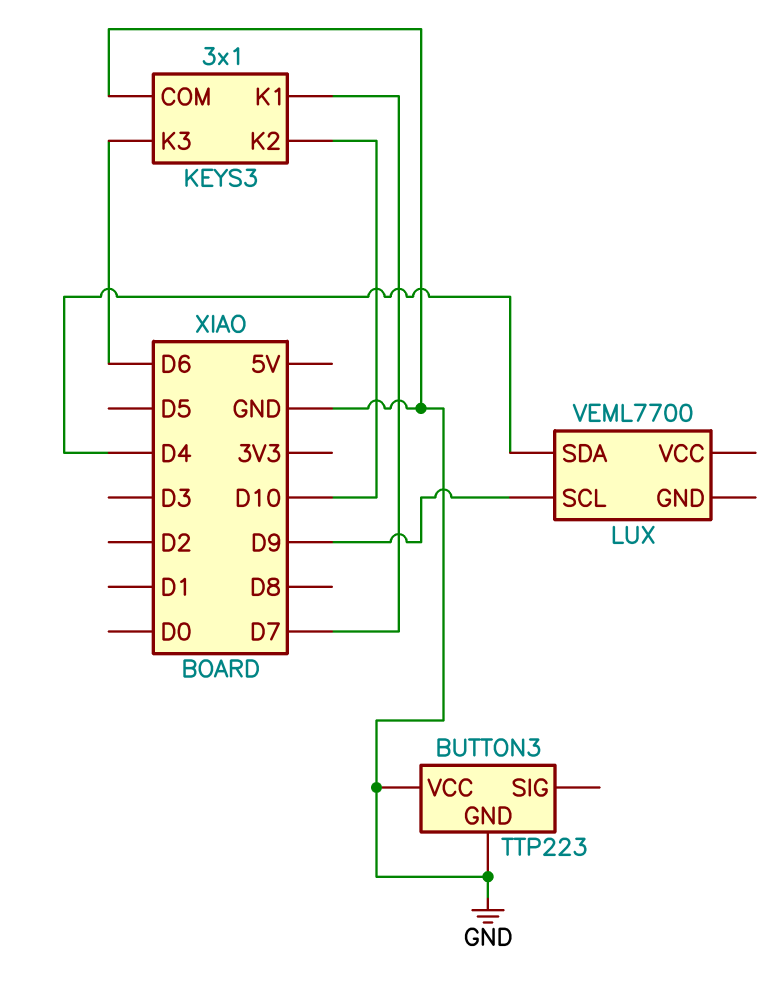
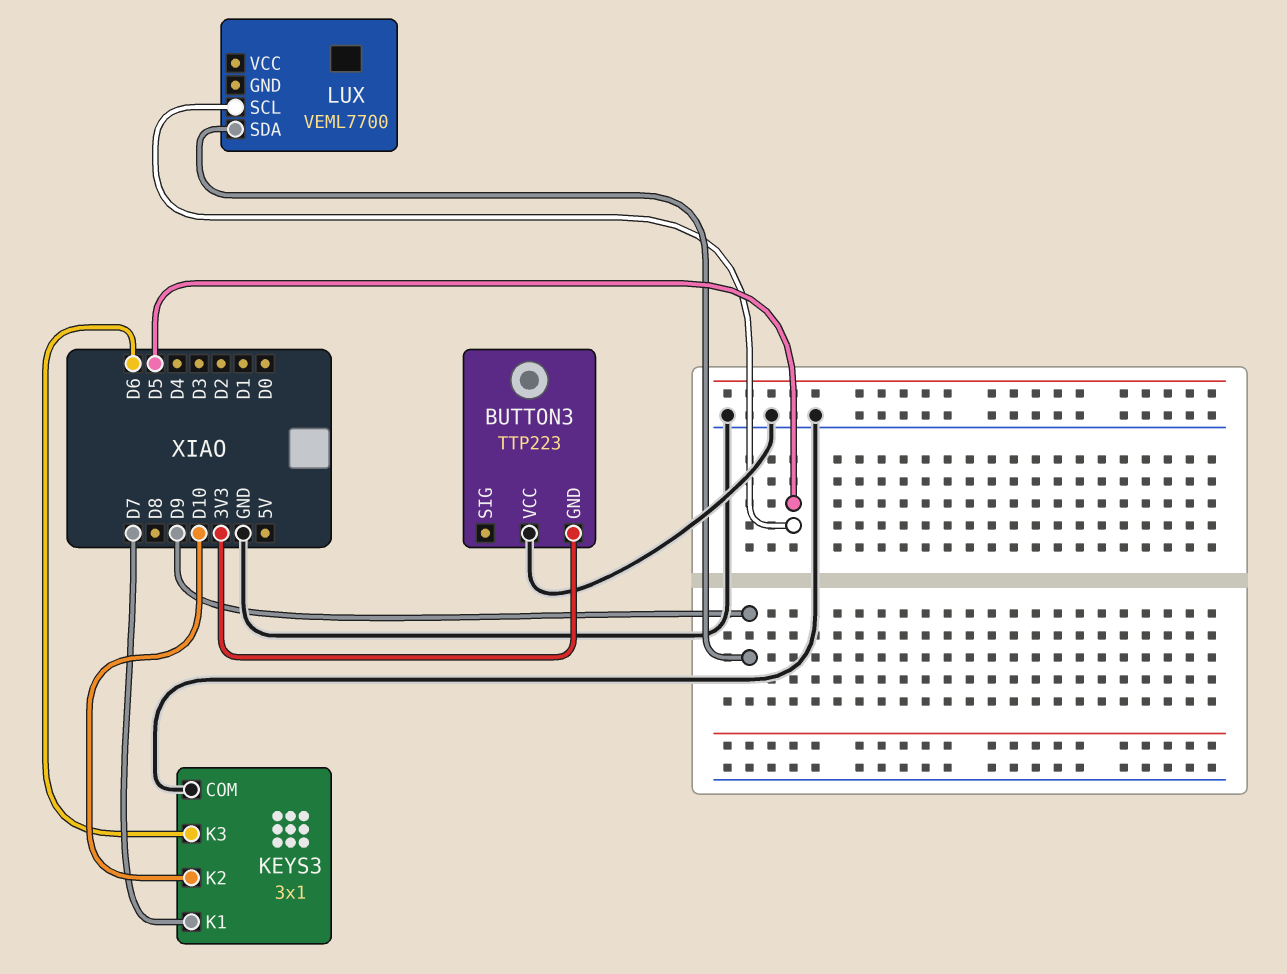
BUTTON3 pin GND: GND -> 3V3
LUX pin SCL: D9 -> D5
LUX pin SDA: D4 -> D9

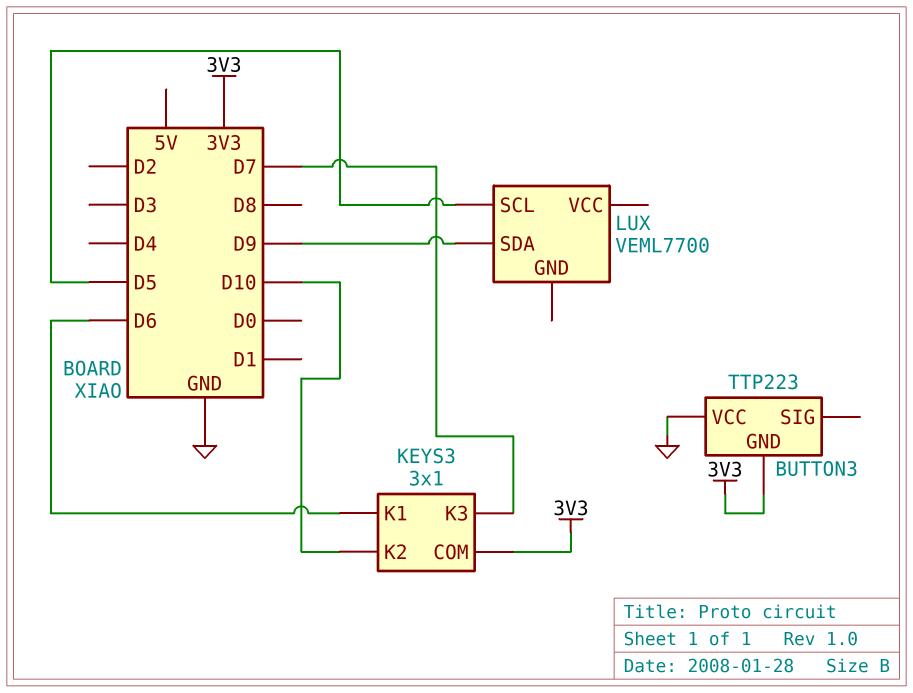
KEYS3 pin COM: GND -> 3V3
KEYS3 pin K1: D7 -> D6
KEYS3 pin K3: D6 -> D7

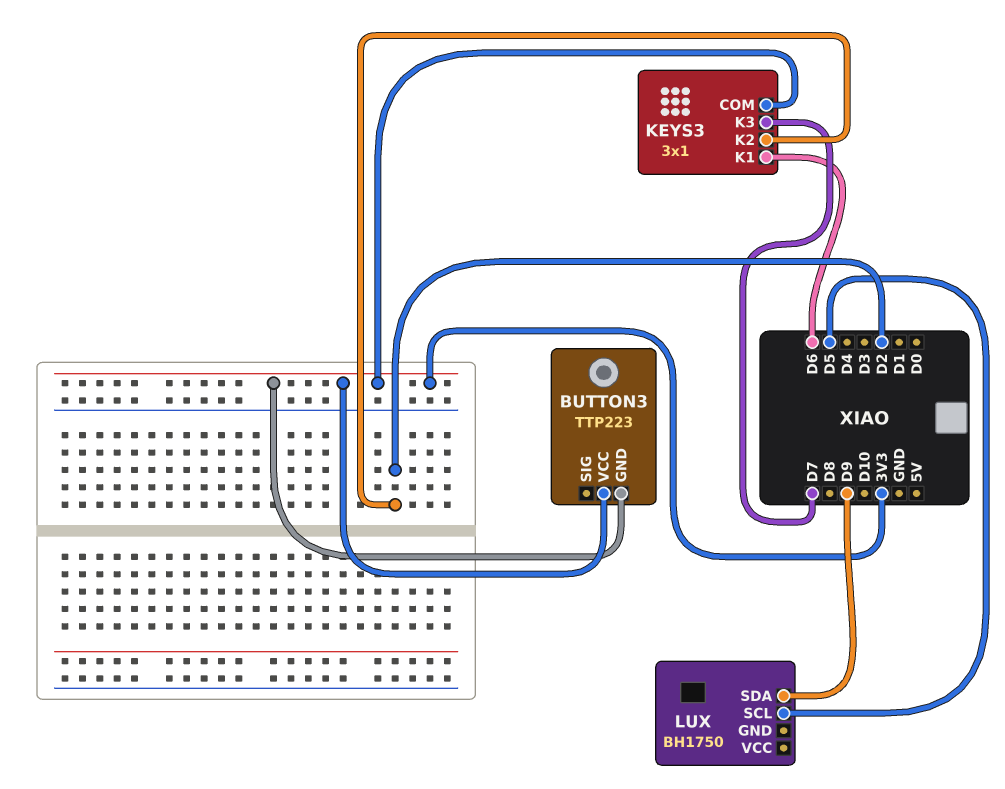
BUTTON3 pin VCC: GND -> 3V3
KEYS3 pin K2: D10 -> D2
LUX: VEML7700 -> BH1750

